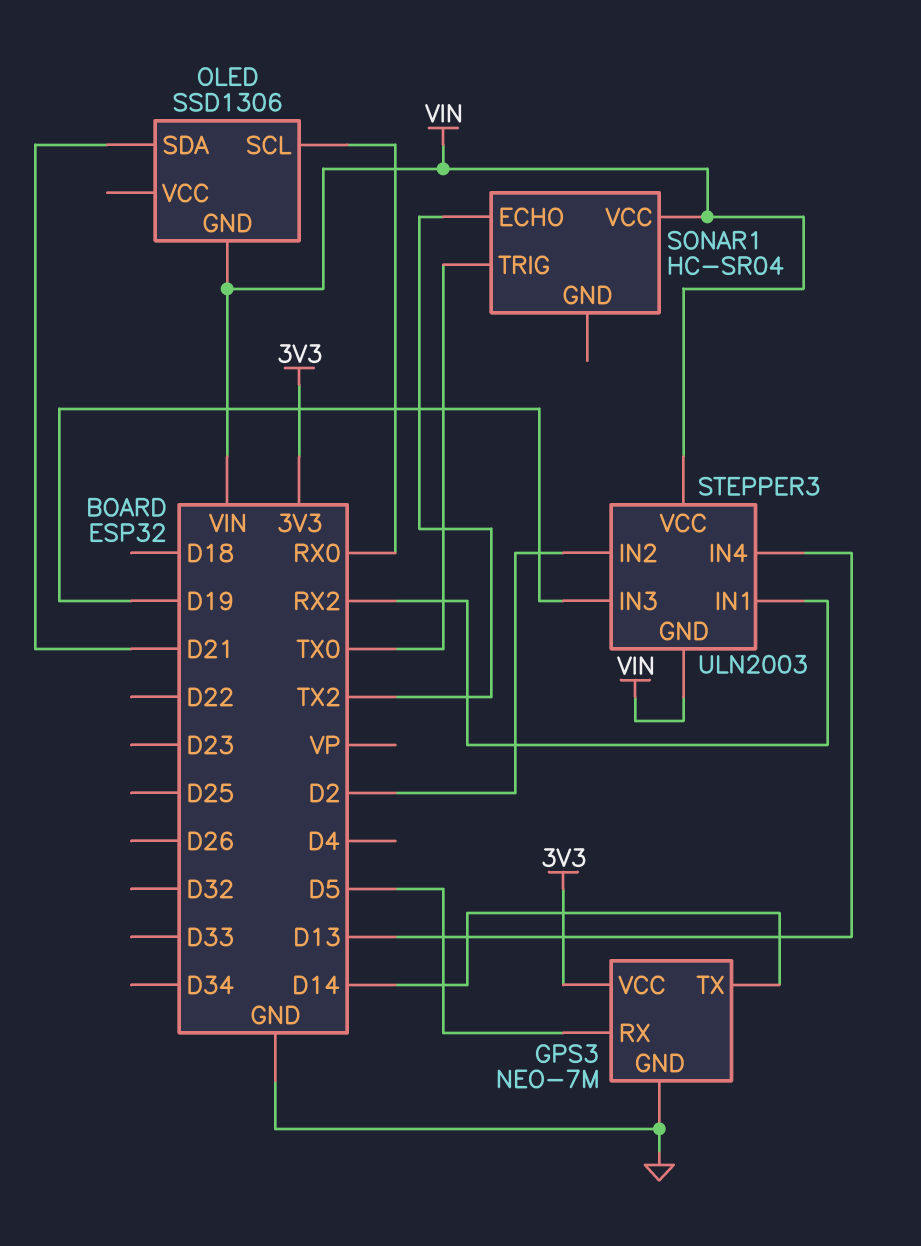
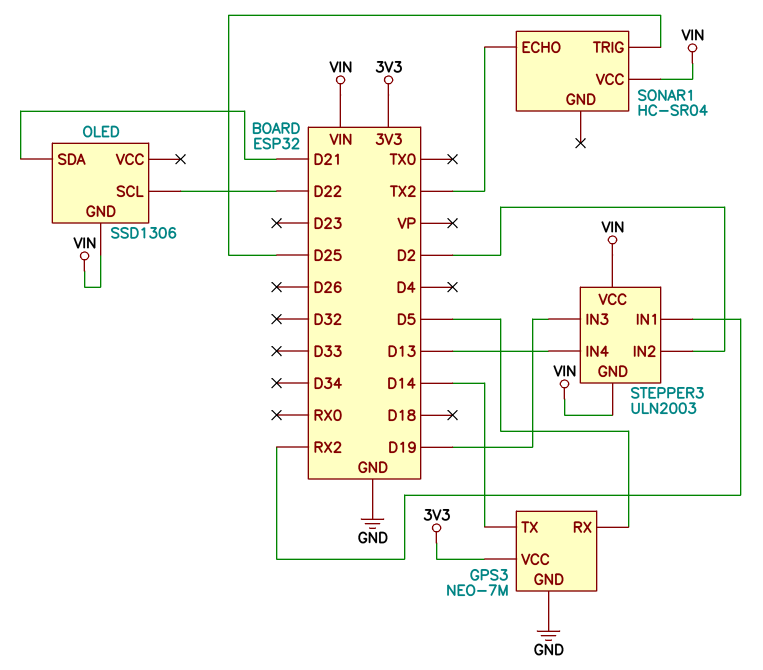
OLED pin SCL: RX0 -> D22
SONAR1 pin TRIG: TX0 -> D25

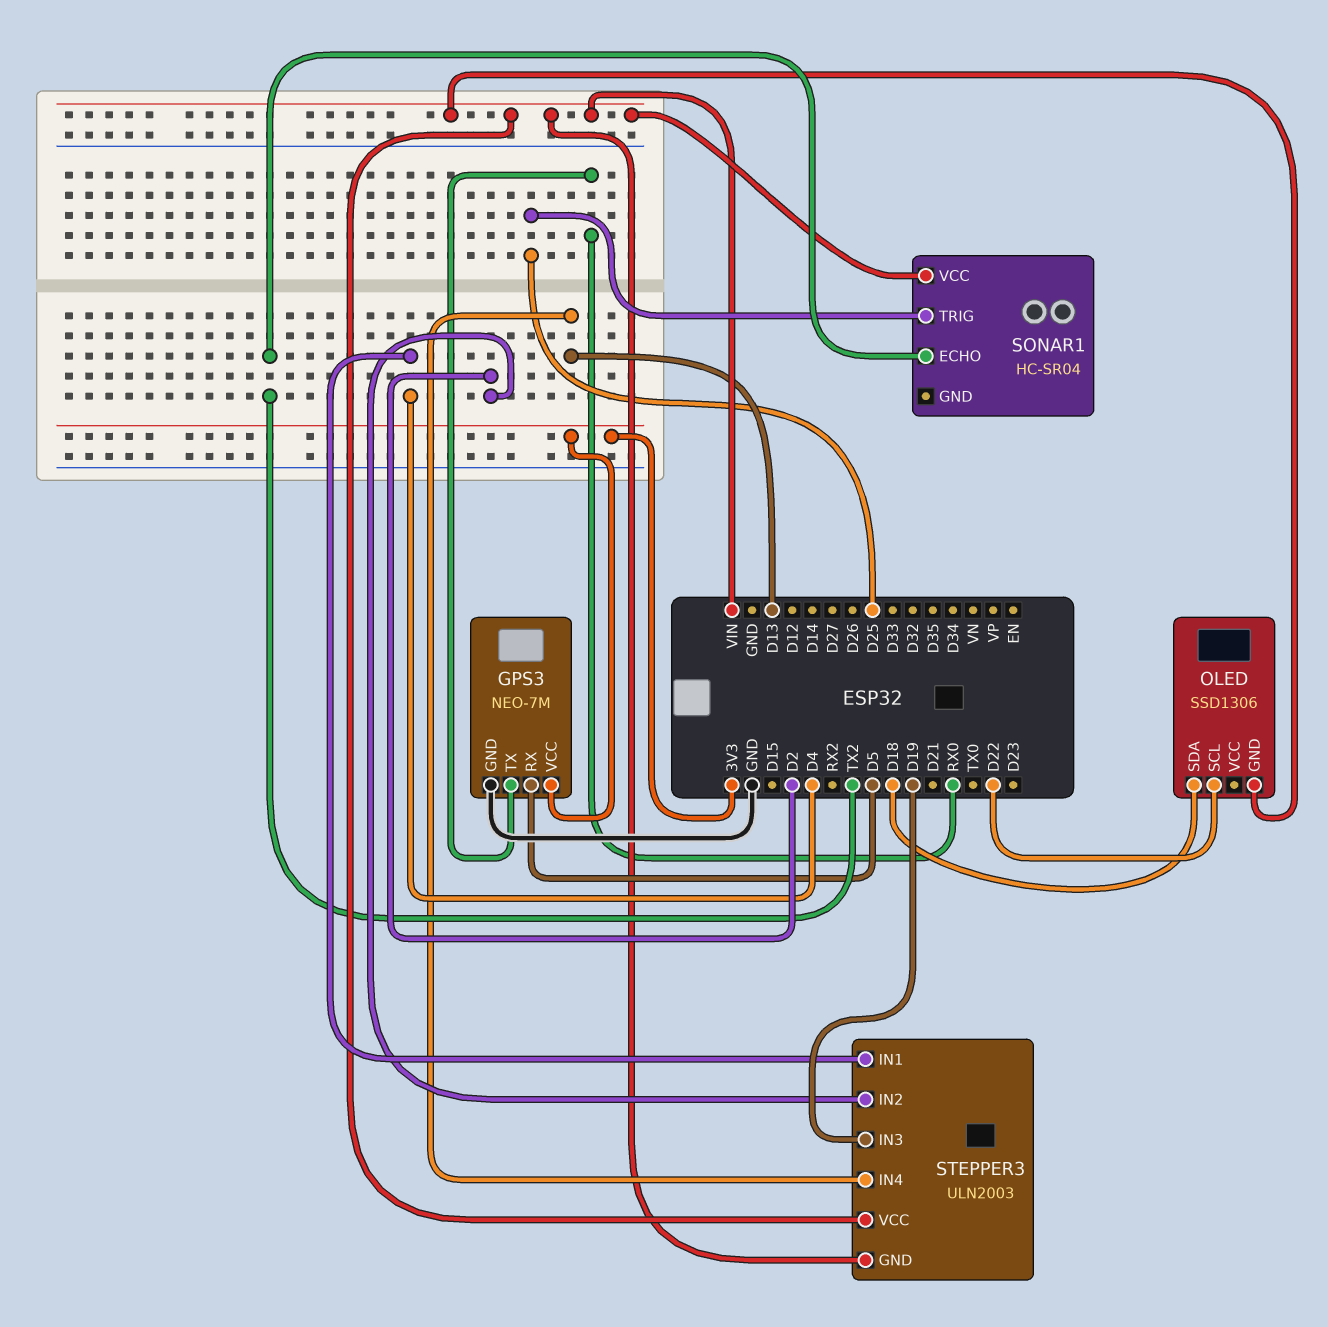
GPS3 pin TX: D14 -> RX0
OLED pin SDA: D21 -> D18
STEPPER3 pin IN1: RX2 -> D4

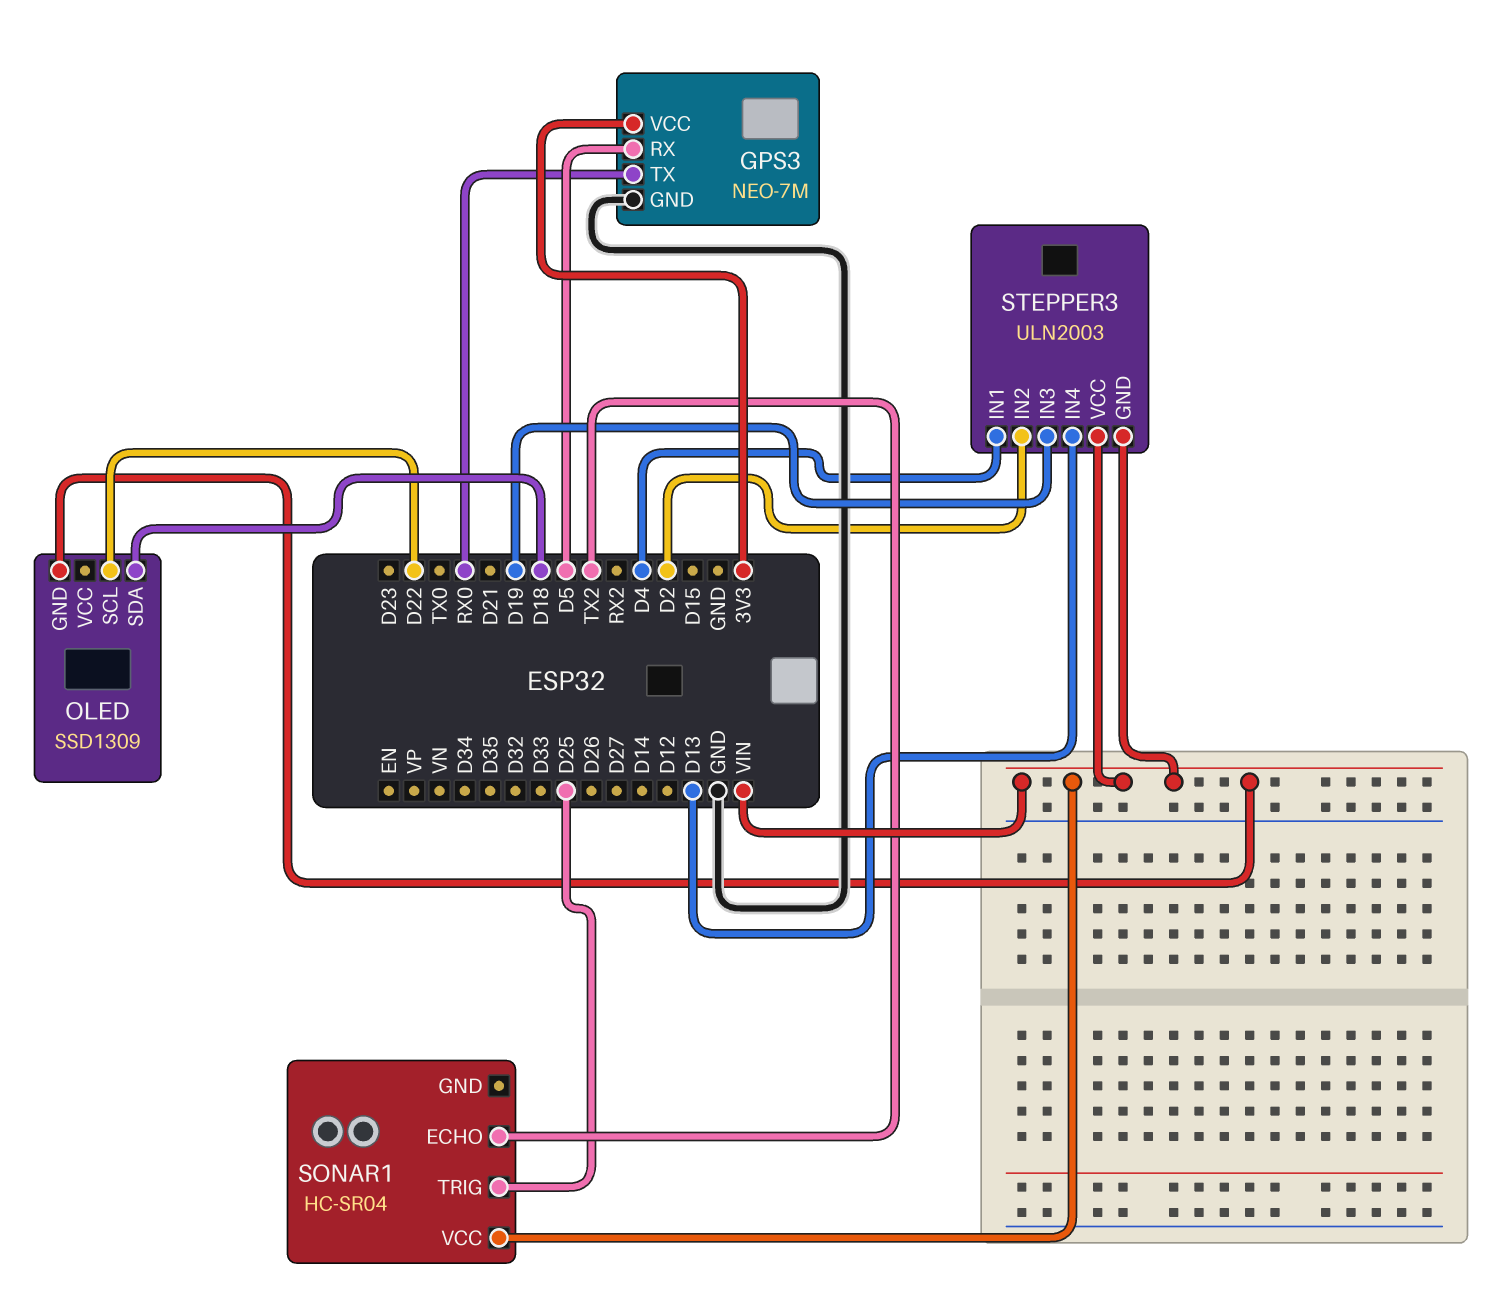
OLED: SSD1306 -> SSD1309

